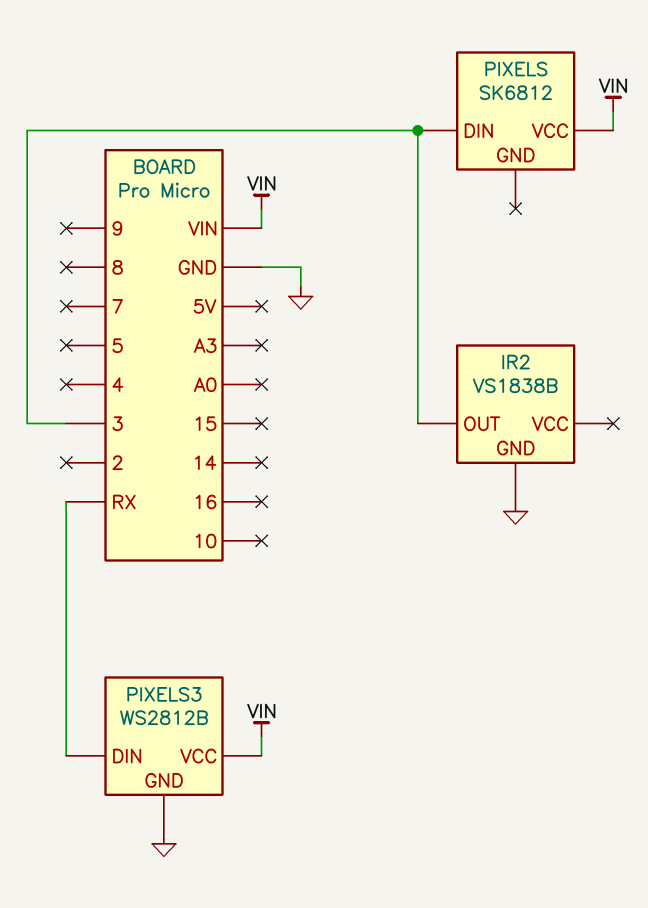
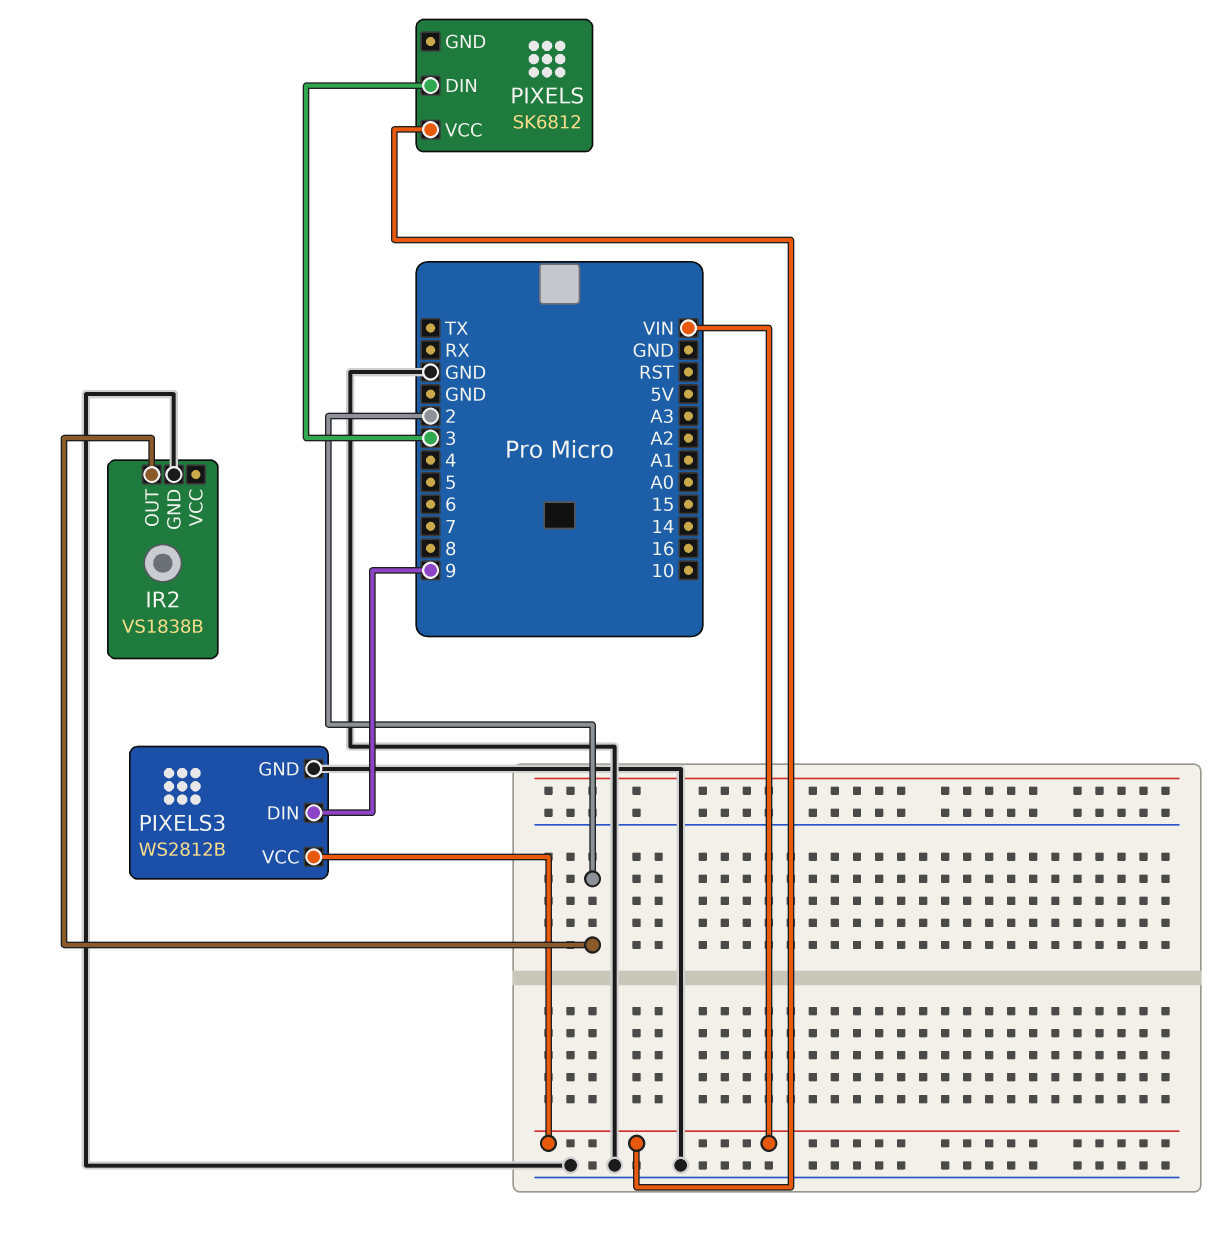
IR2 pin OUT: 3 -> 2
PIXELS3 pin DIN: RX -> 9

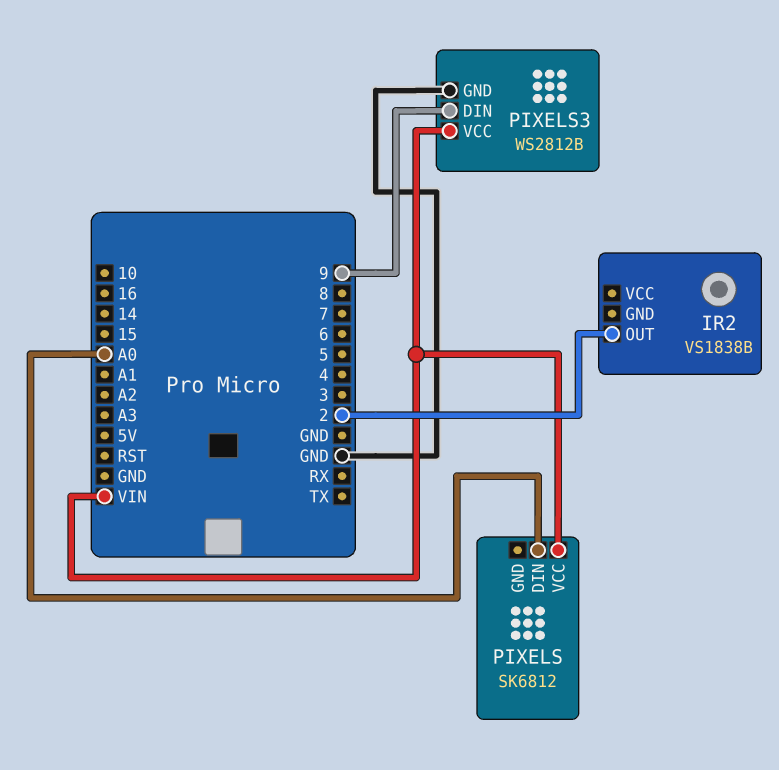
IR2 pin GND: GND -> none
PIXELS pin DIN: 3 -> A0

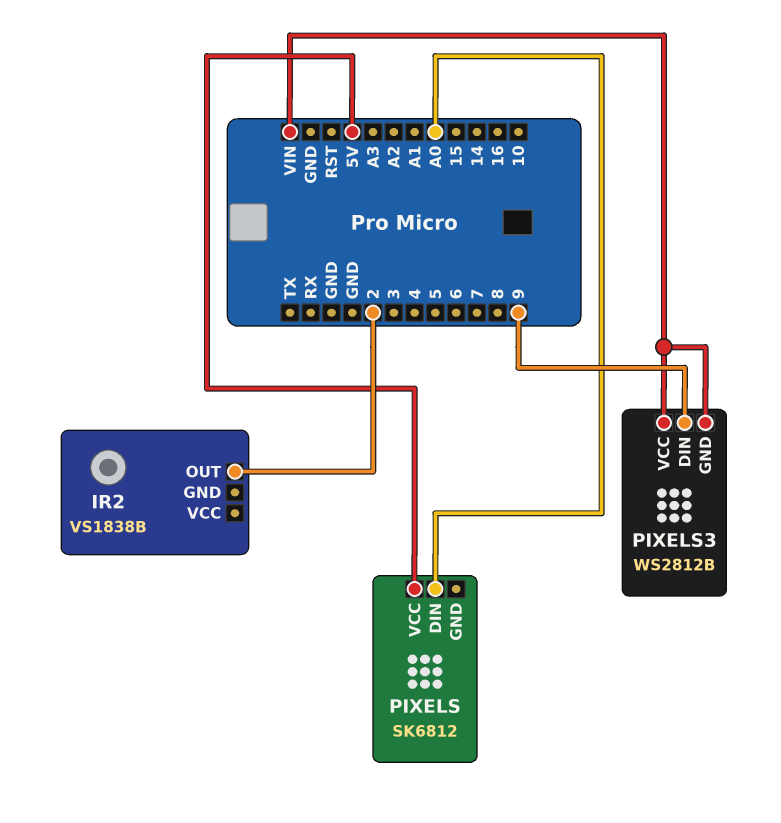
PIXELS pin VCC: VIN -> 5V
PIXELS3 pin GND: GND -> VIN

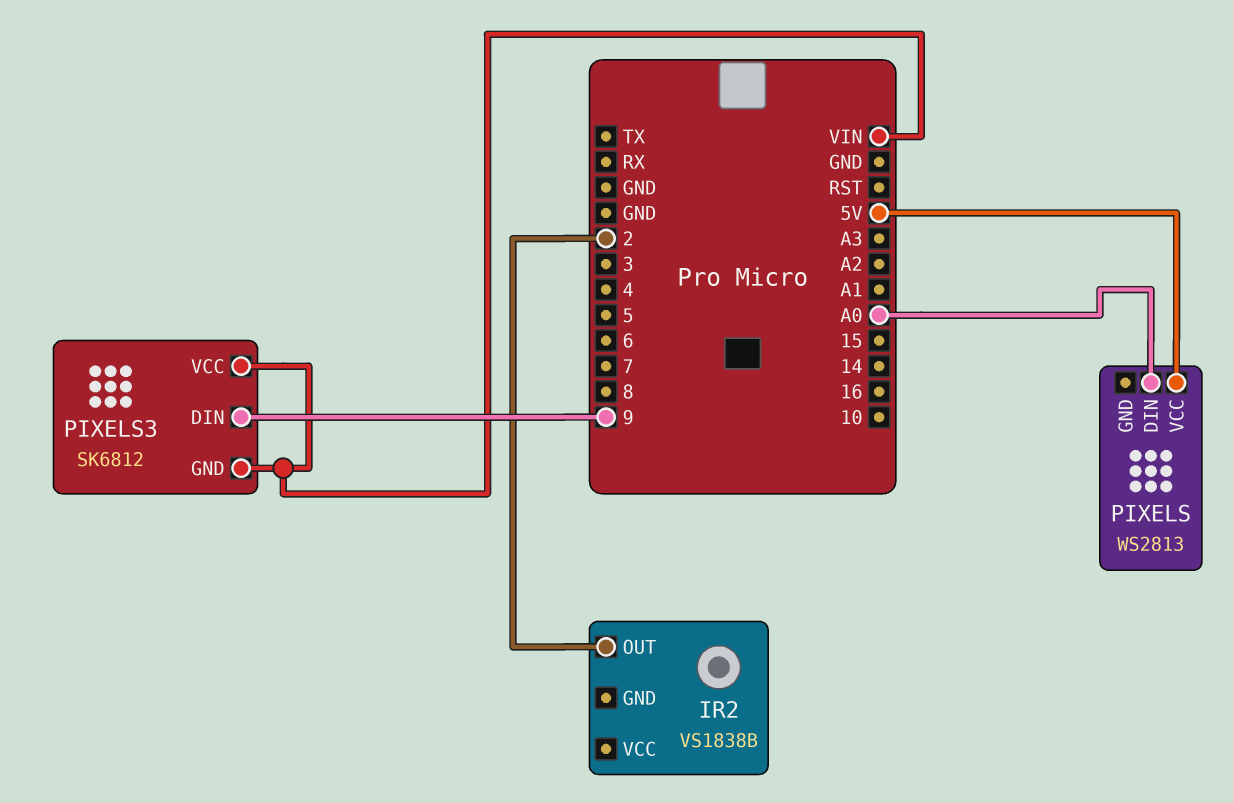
PIXELS: SK6812 -> WS2813
PIXELS3: WS2812B -> SK6812

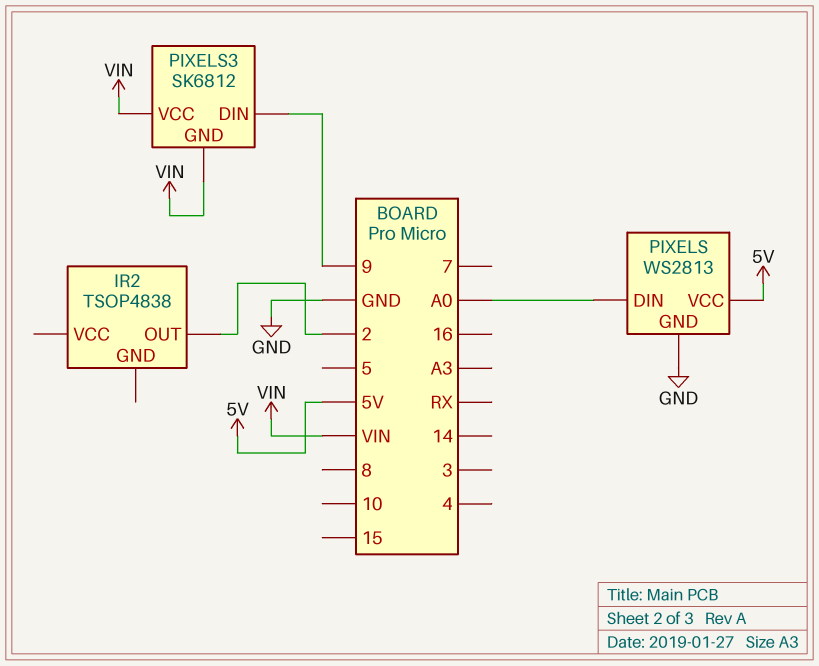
IR2: VS1838B -> TSOP4838
PIXELS pin GND: none -> GND

